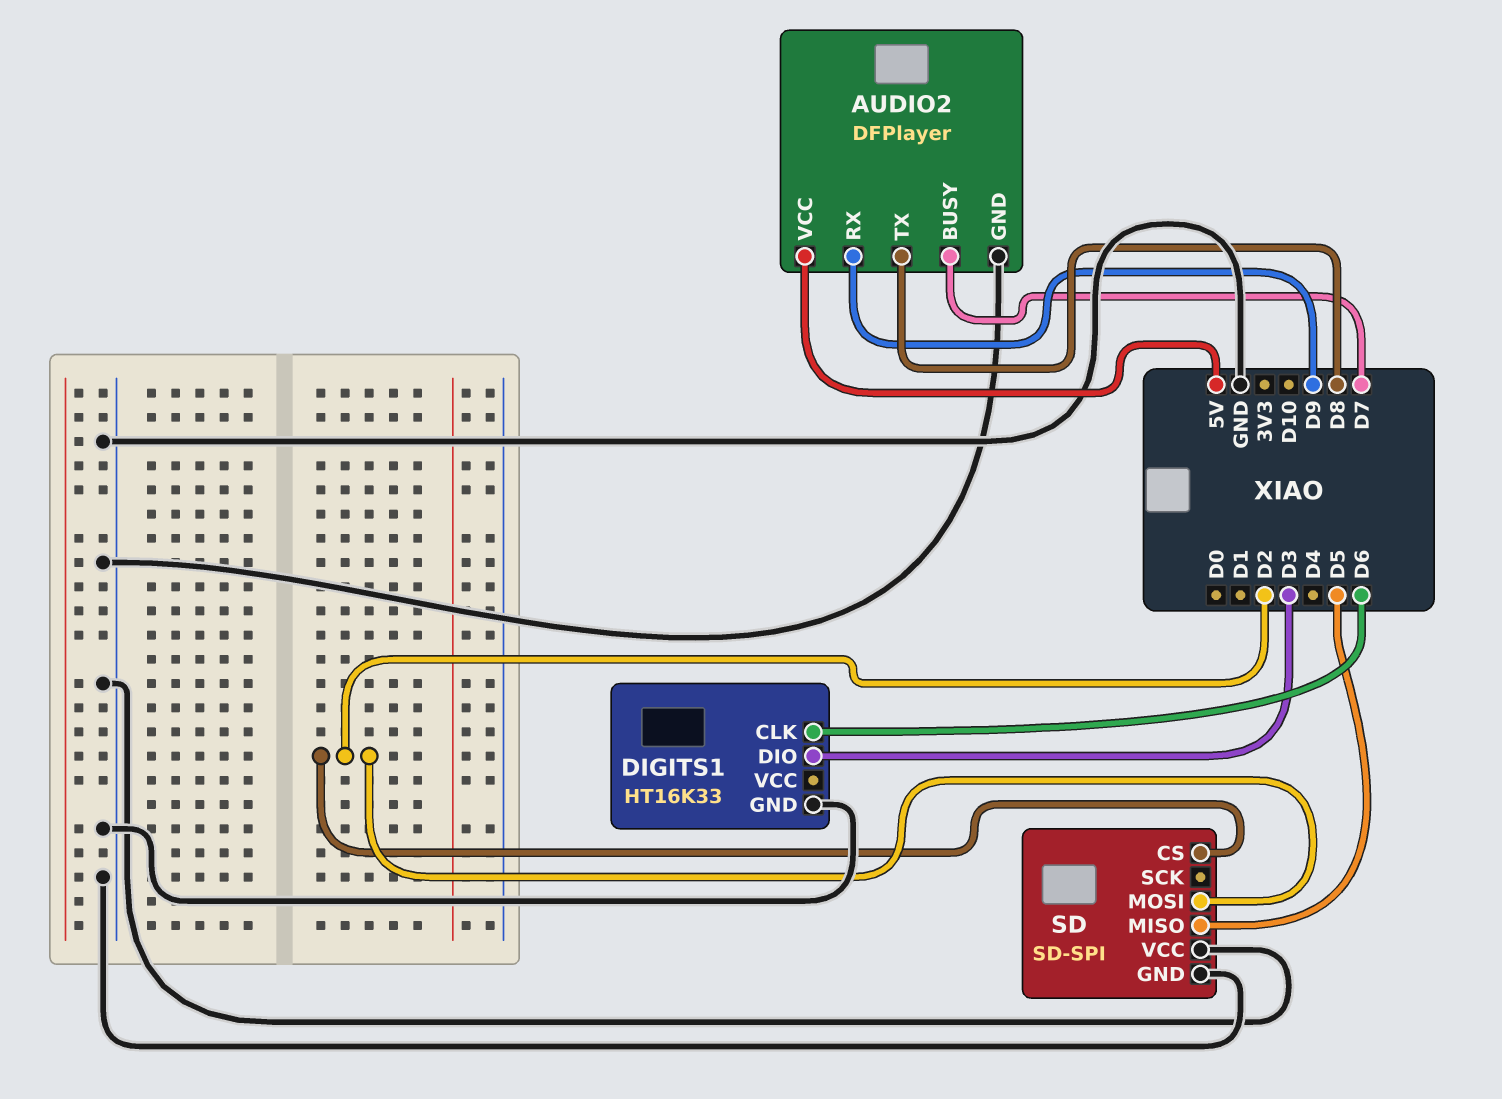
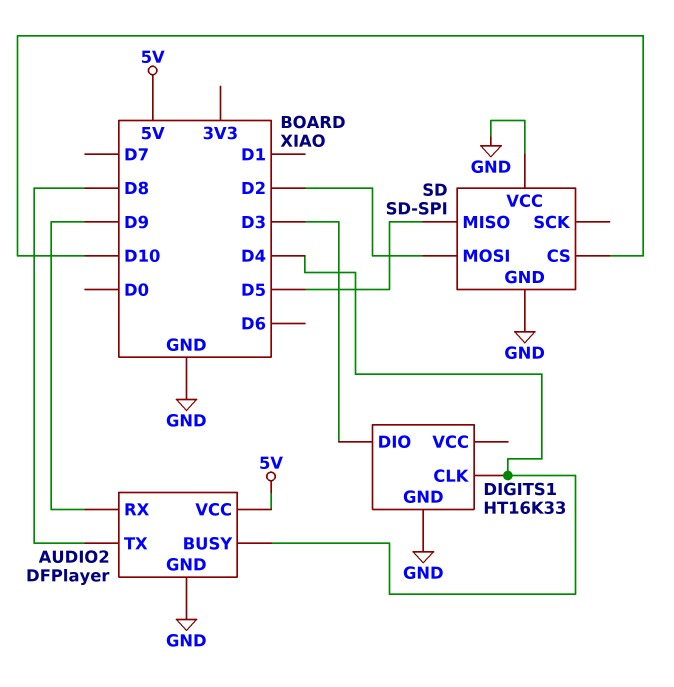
AUDIO2 pin BUSY: D7 -> D4
DIGITS1 pin CLK: D6 -> D4
SD pin CS: D2 -> D10

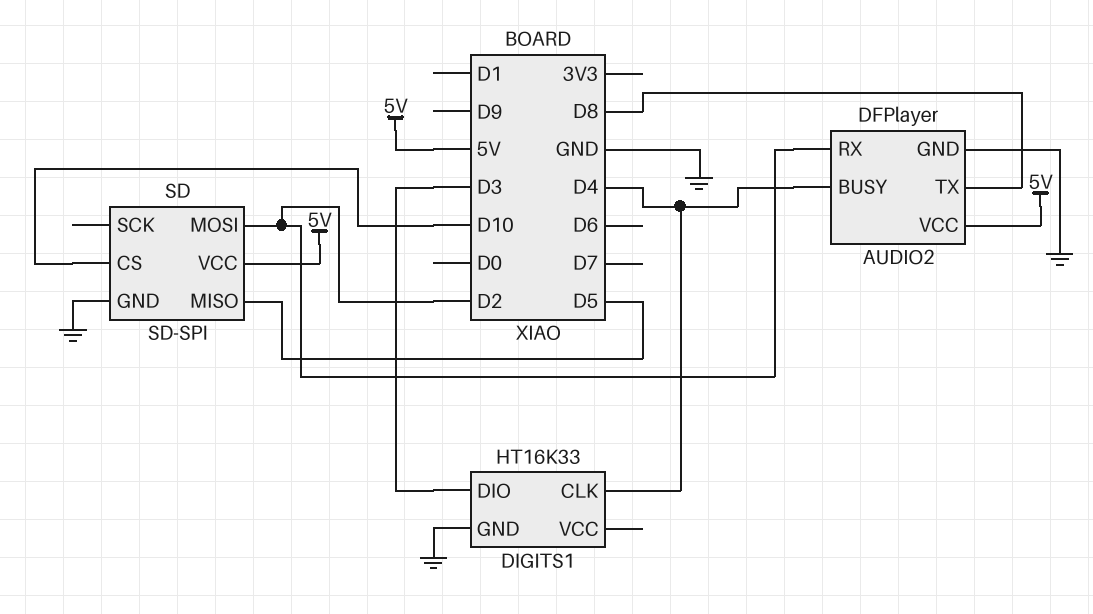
AUDIO2 pin RX: D9 -> D2
SD pin VCC: GND -> 5V

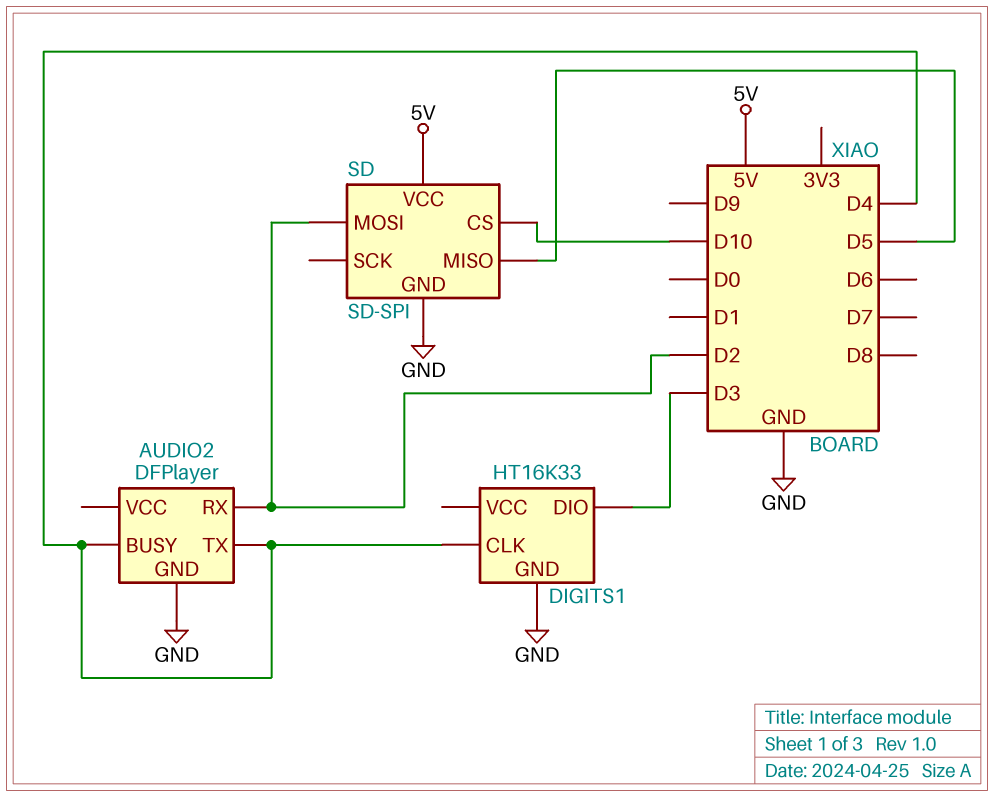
AUDIO2 pin TX: D8 -> D4
AUDIO2 pin VCC: 5V -> none

